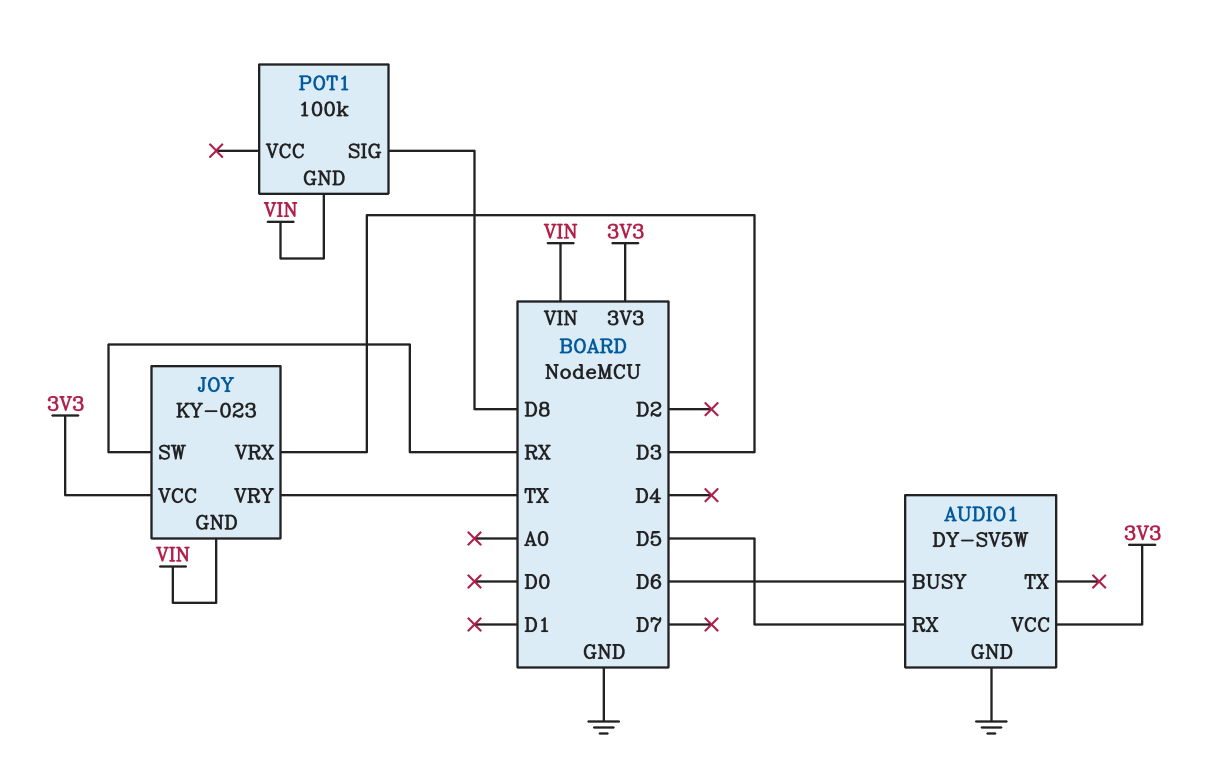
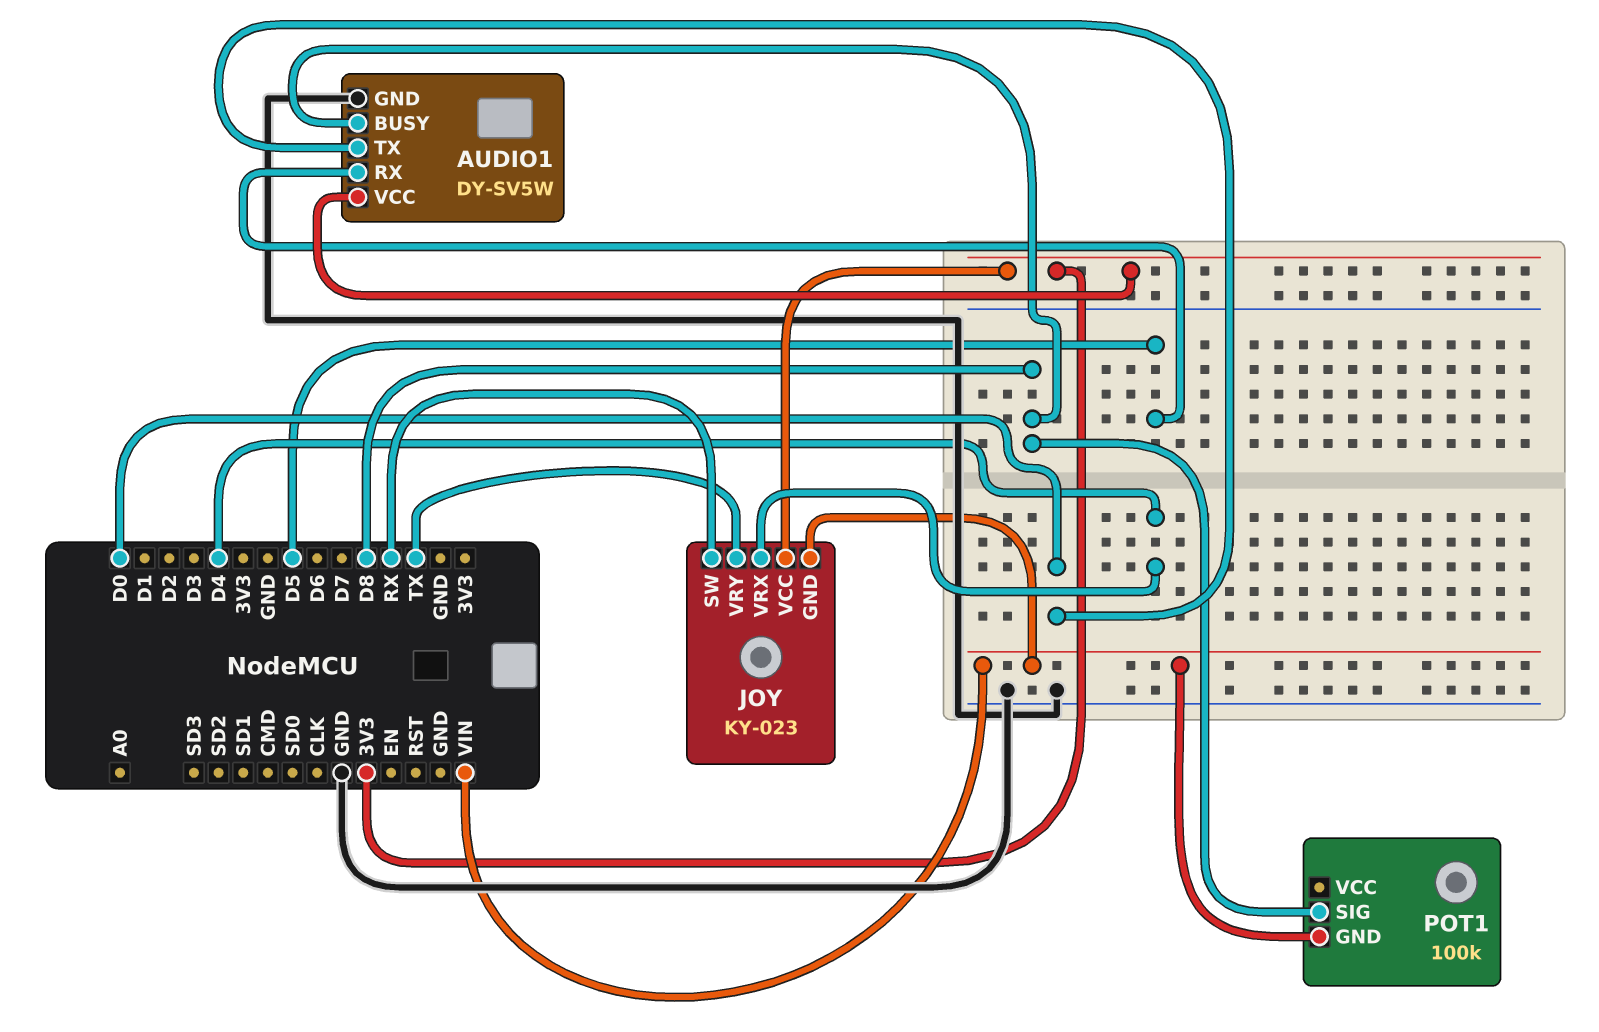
AUDIO1 pin BUSY: D6 -> D8
AUDIO1 pin TX: none -> D0
JOY pin VRX: D3 -> D4

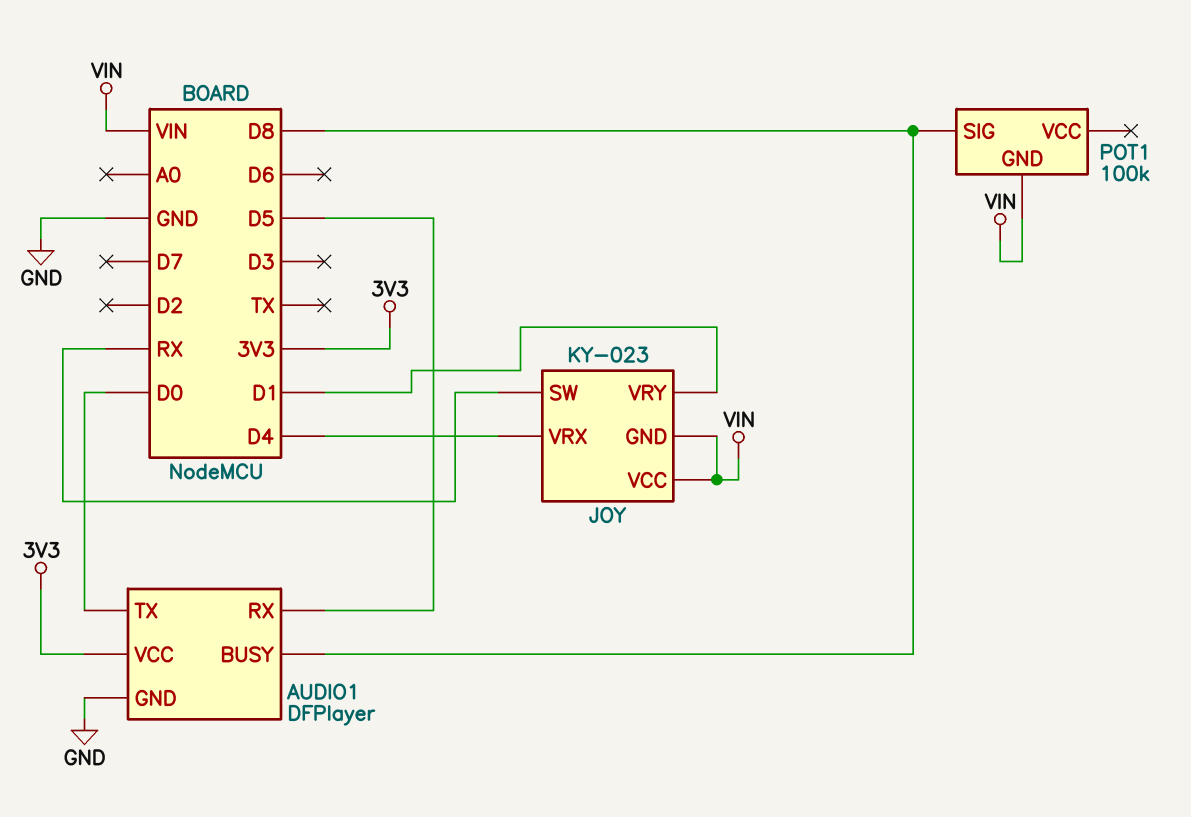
AUDIO1: DY-SV5W -> DFPlayer
JOY pin VCC: 3V3 -> VIN
JOY pin VRY: TX -> D1

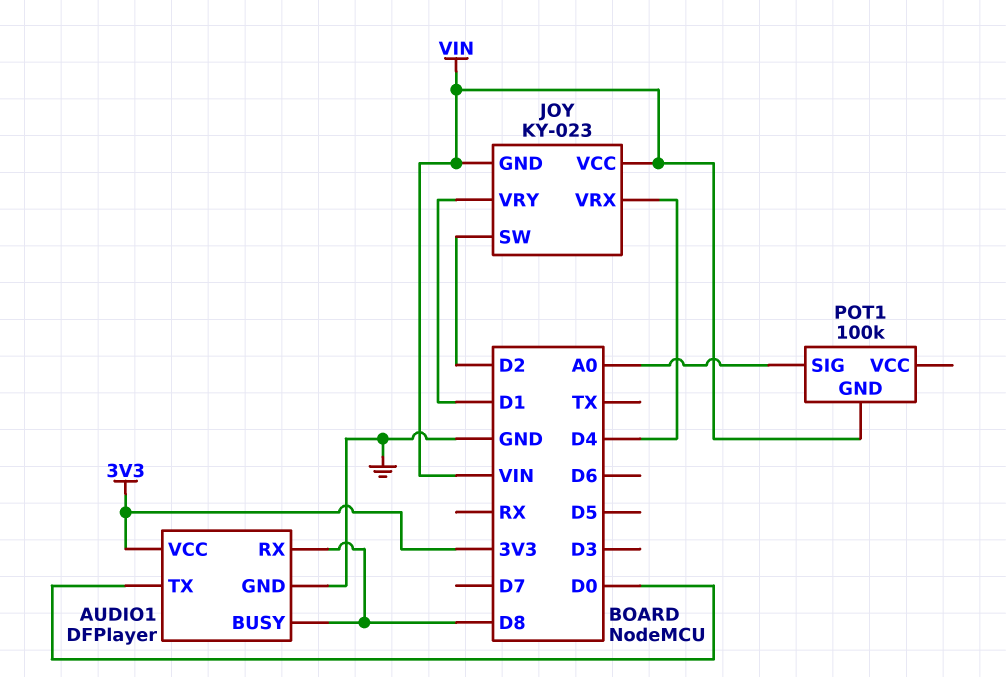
AUDIO1 pin RX: D5 -> D8
JOY pin SW: RX -> D2
POT1 pin SIG: D8 -> A0

